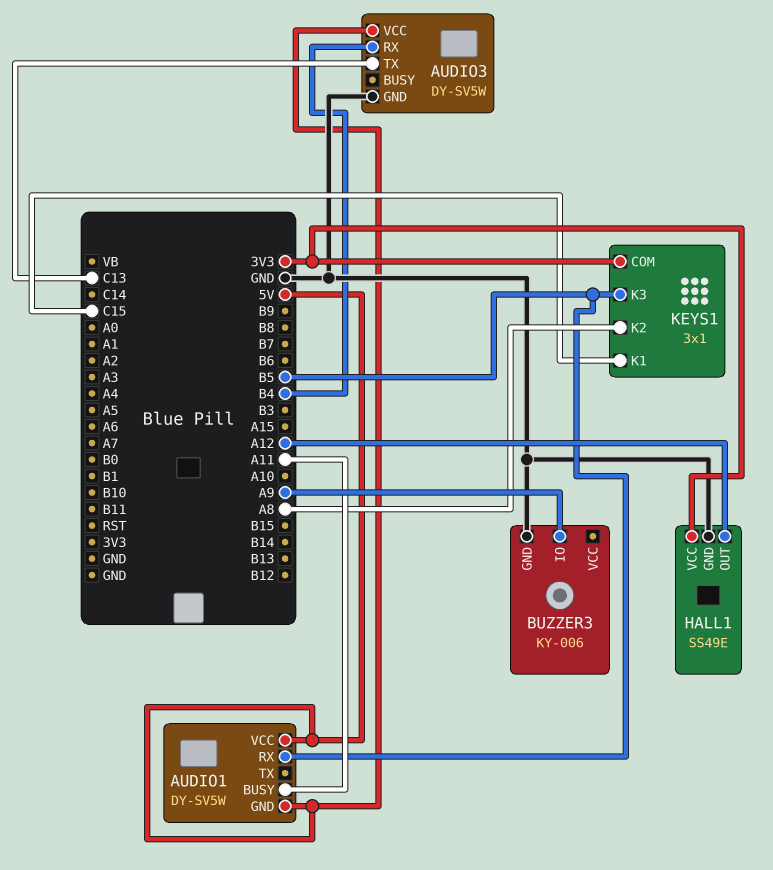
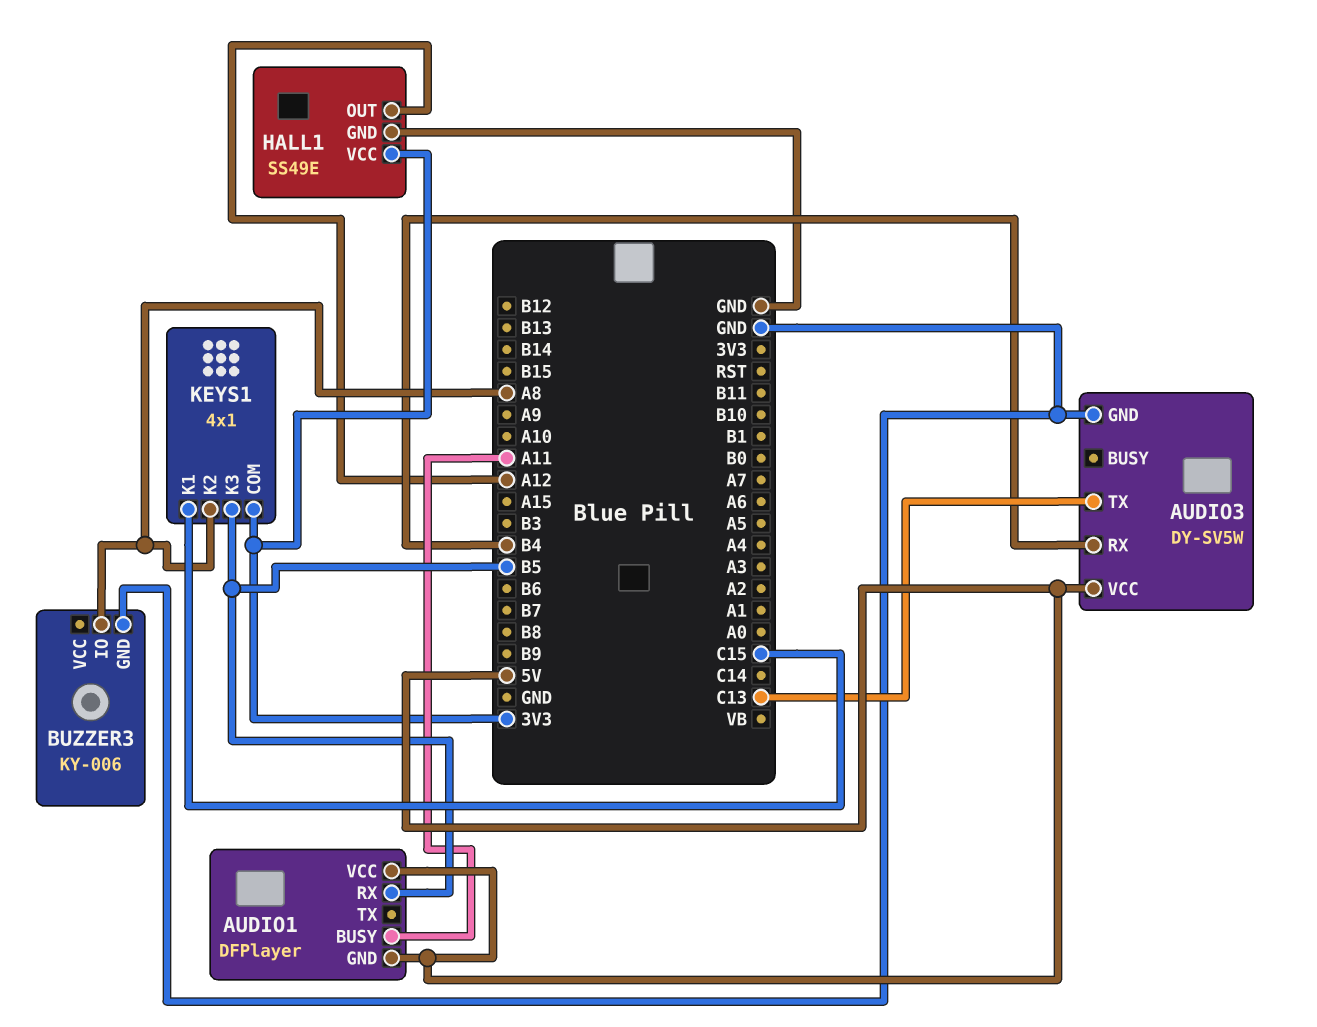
AUDIO1: DY-SV5W -> DFPlayer
BUZZER3 pin IO: A9 -> A8
KEYS1: 3x1 -> 4x1

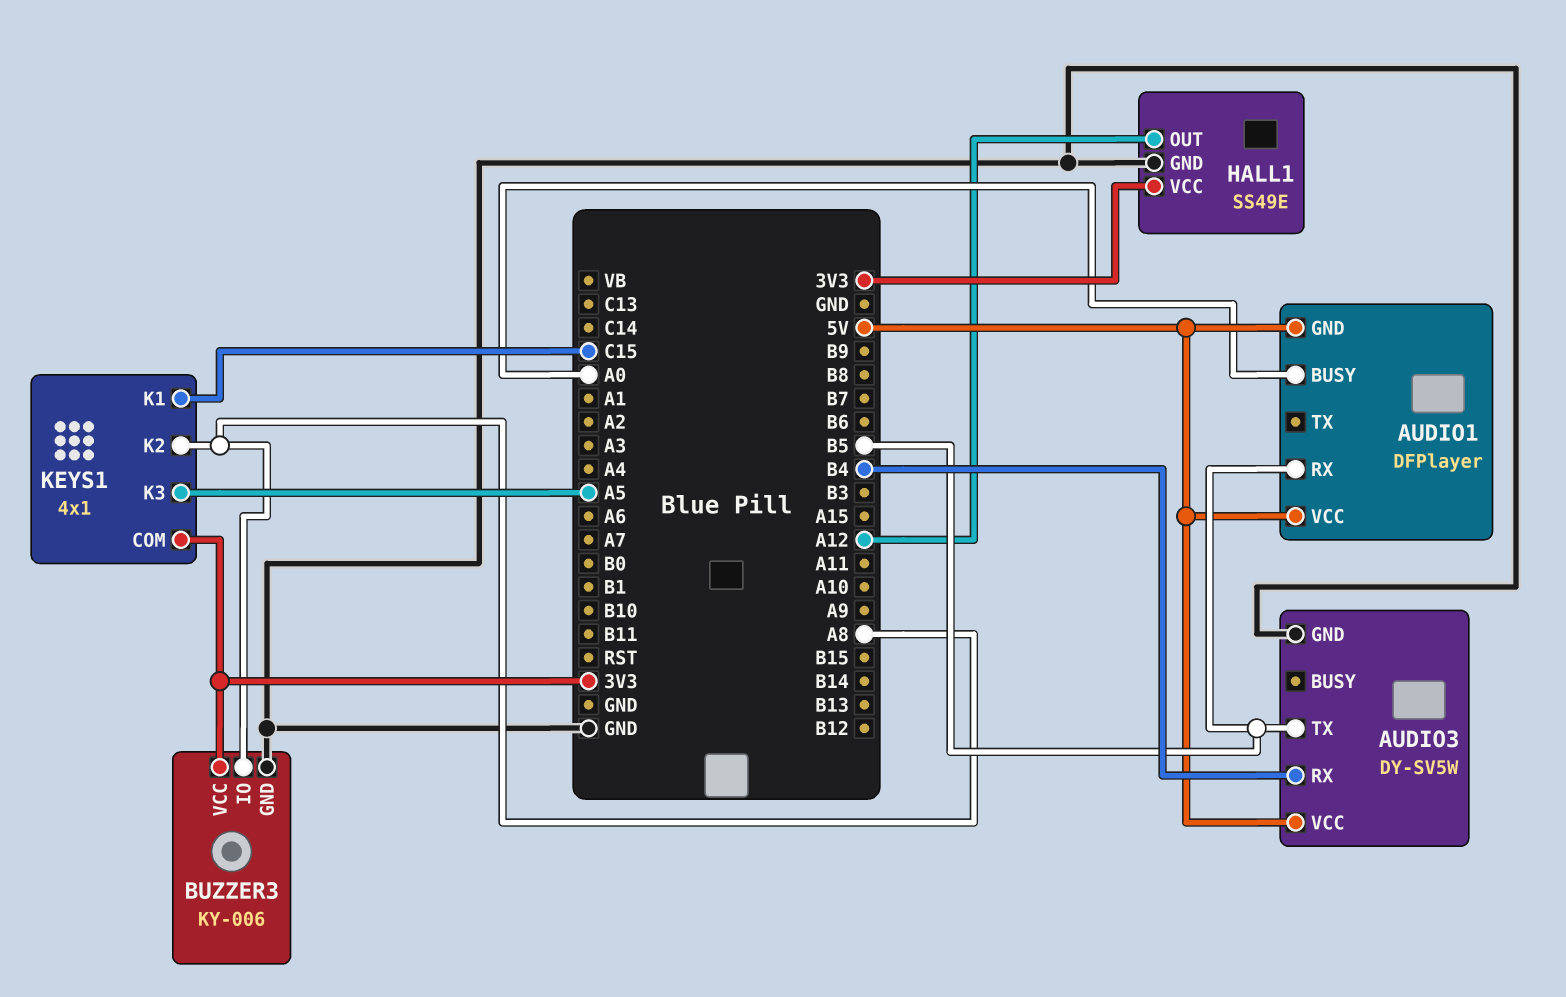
AUDIO1 pin BUSY: A11 -> A0
AUDIO3 pin TX: C13 -> B5
BUZZER3 pin VCC: none -> 3V3
KEYS1 pin K3: B5 -> A5

